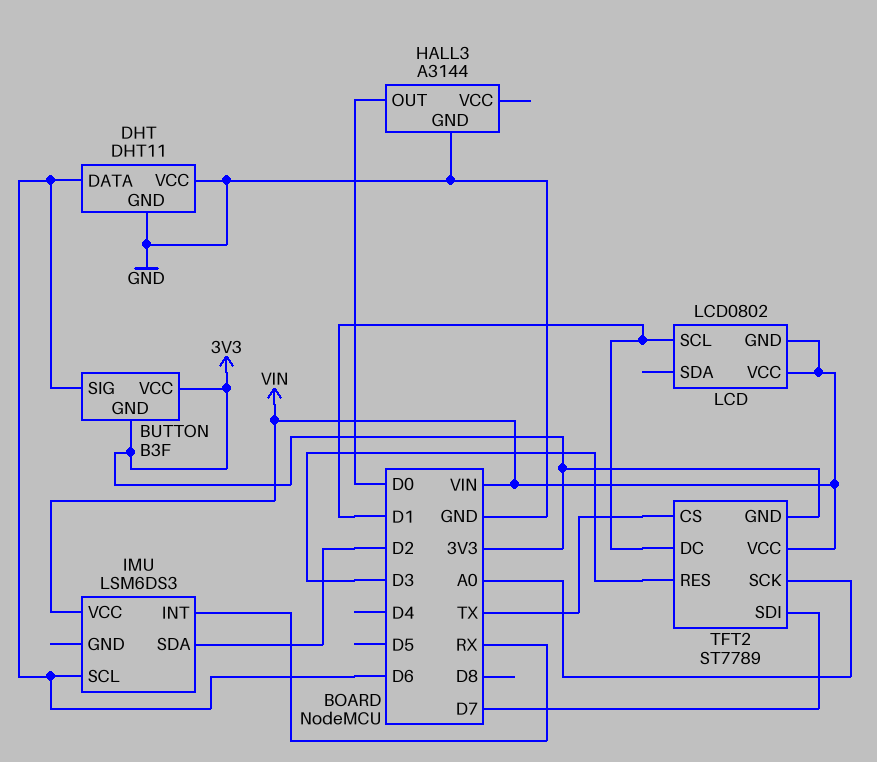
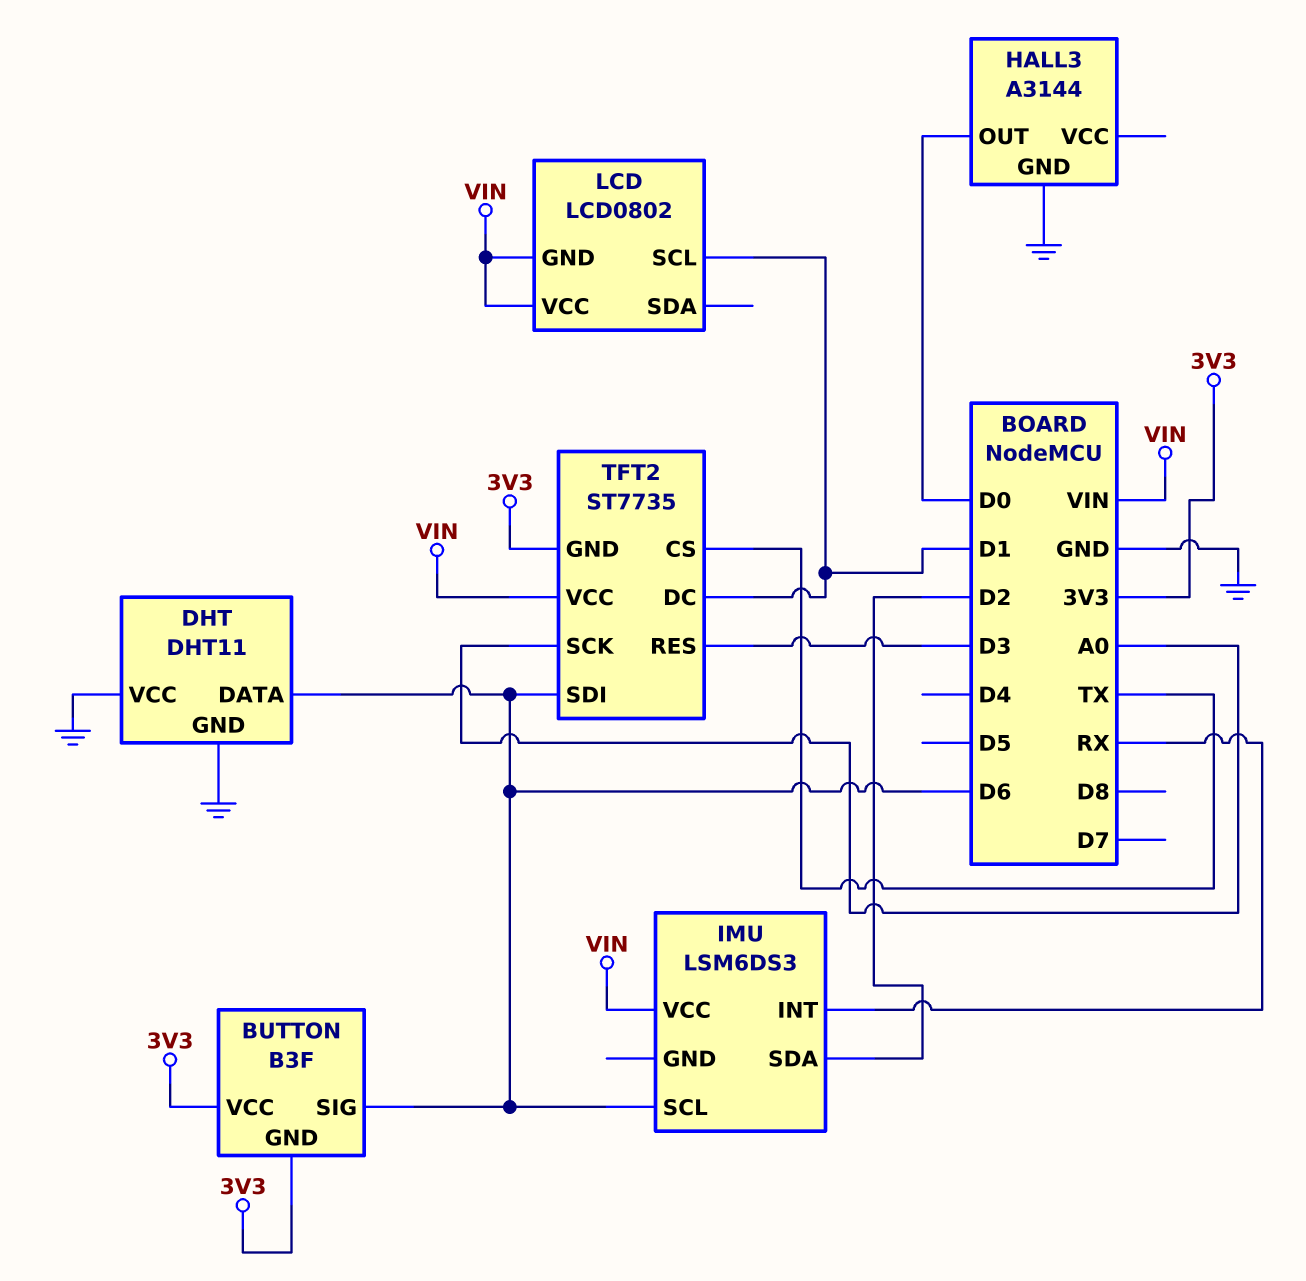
TFT2: ST7789 -> ST7735
TFT2 pin SDI: D7 -> D6

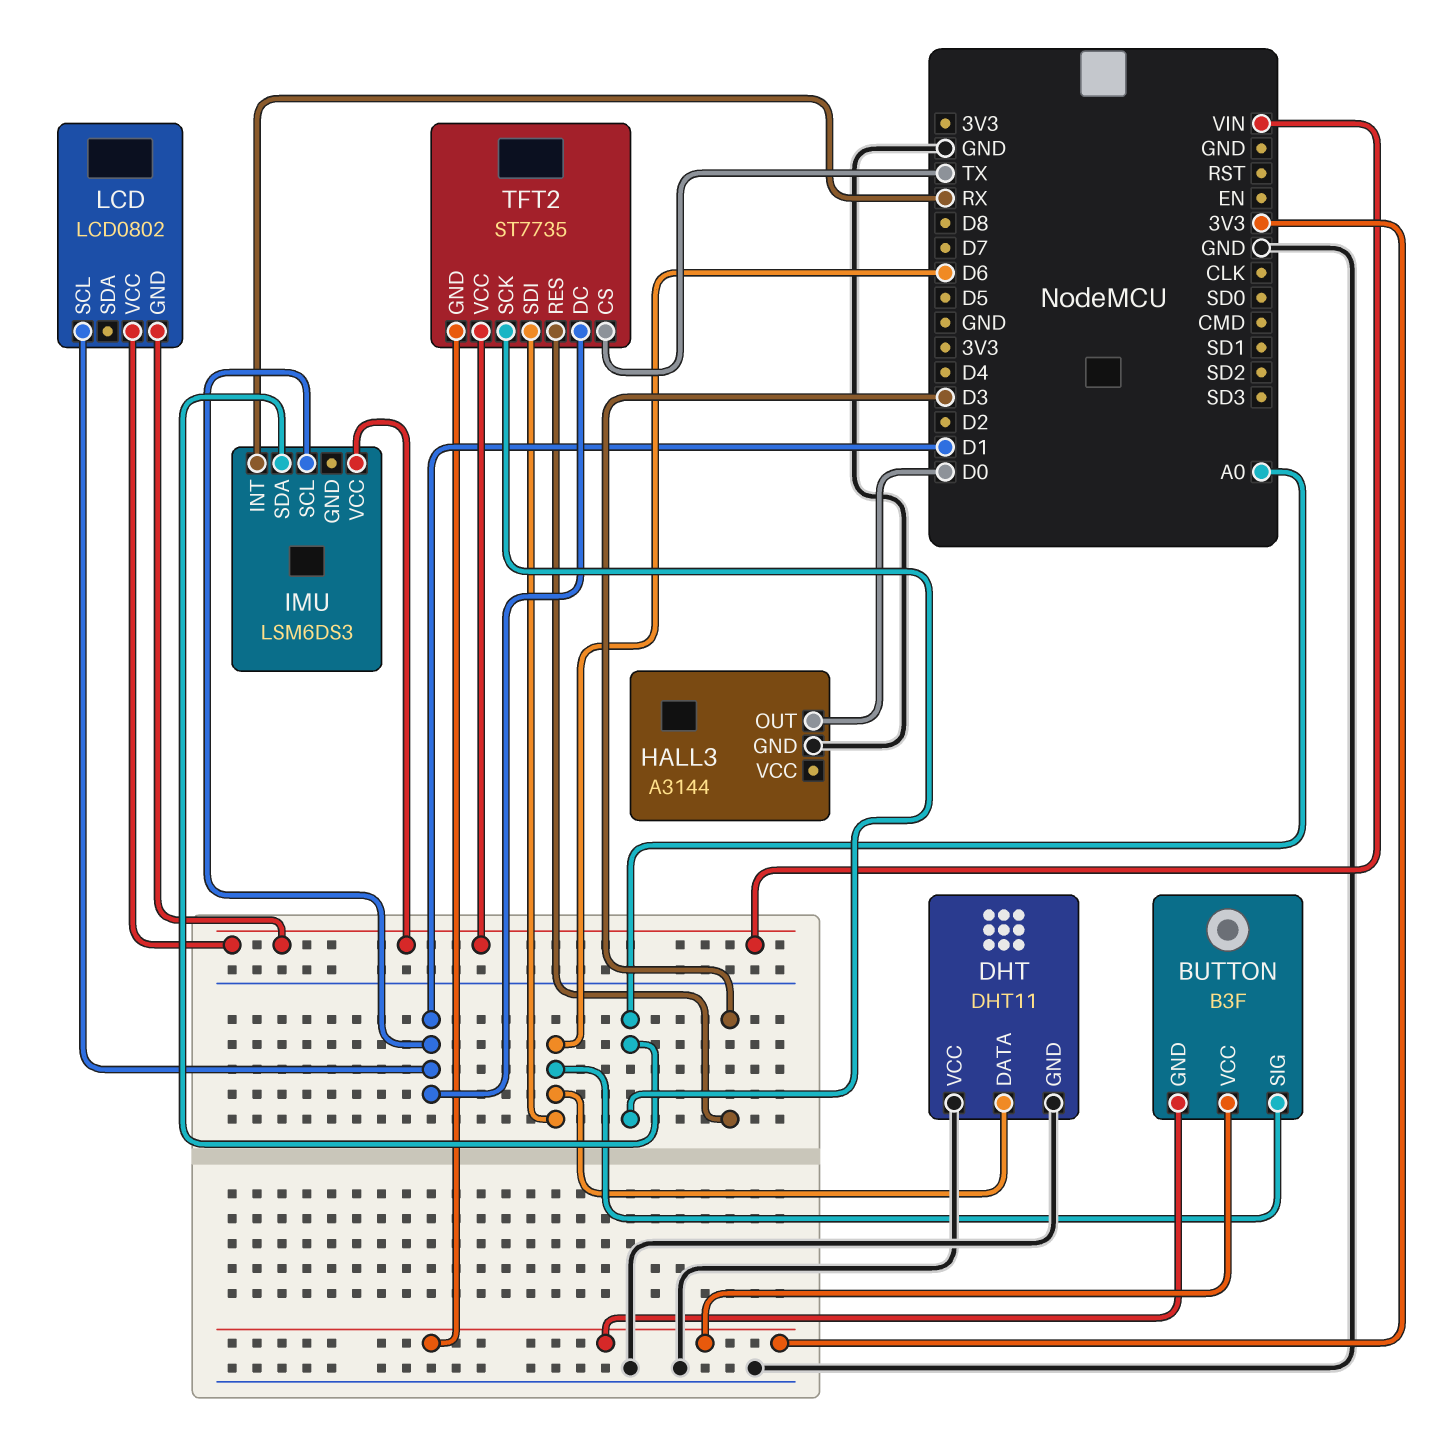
IMU pin SCL: D6 -> D1
IMU pin SDA: D2 -> A0

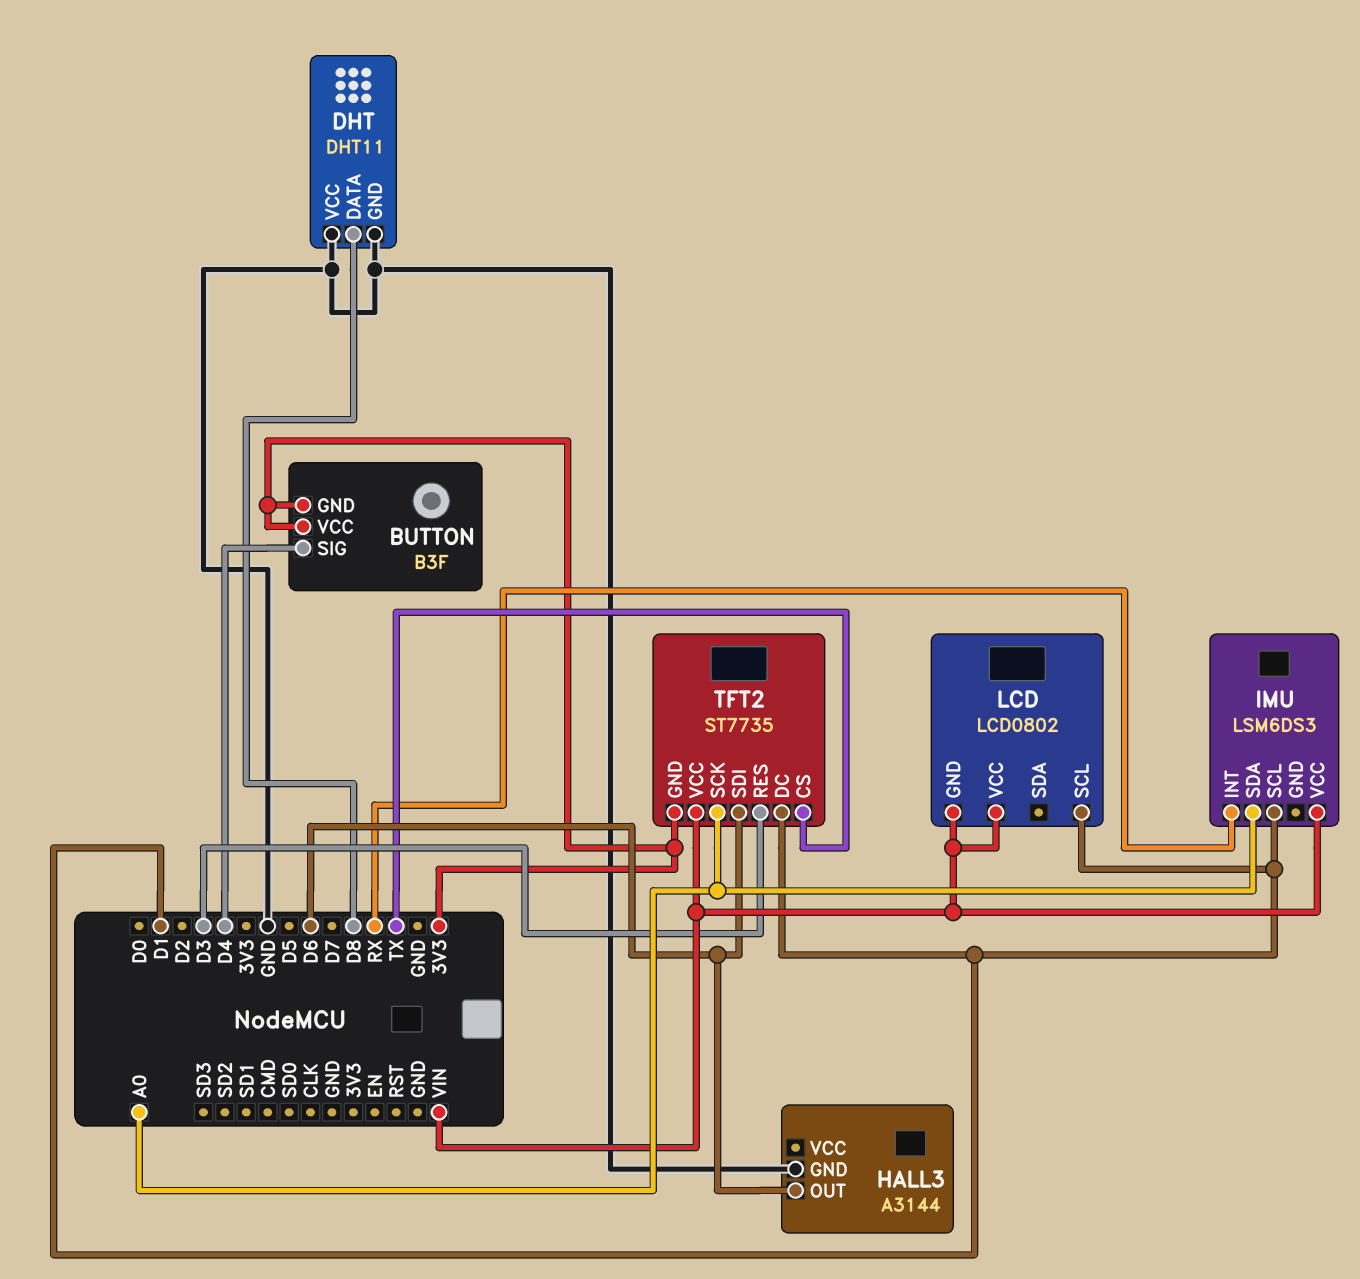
BUTTON pin SIG: D6 -> D4
DHT pin DATA: D6 -> D8
HALL3 pin OUT: D0 -> D6

